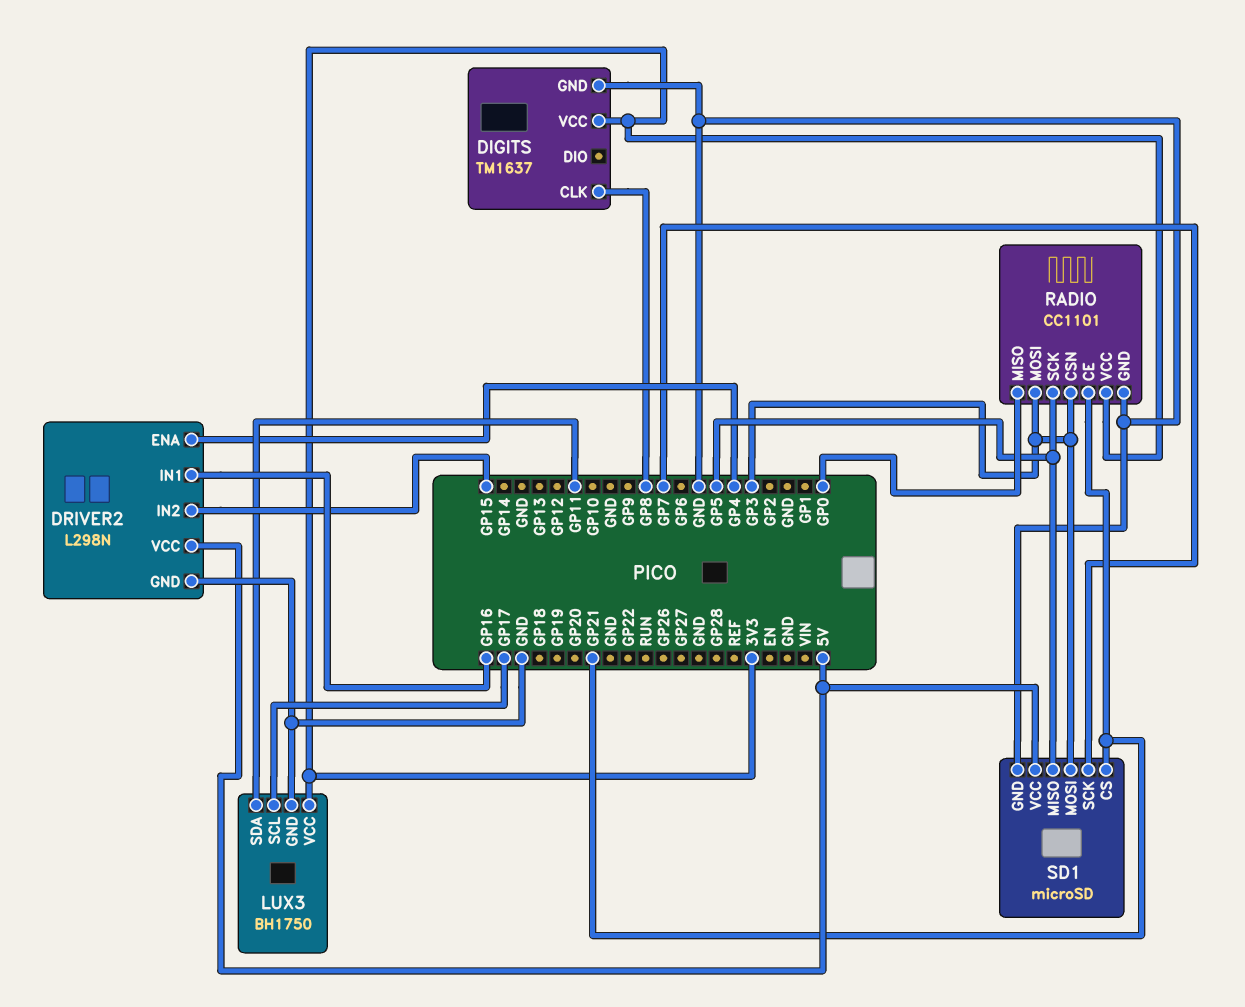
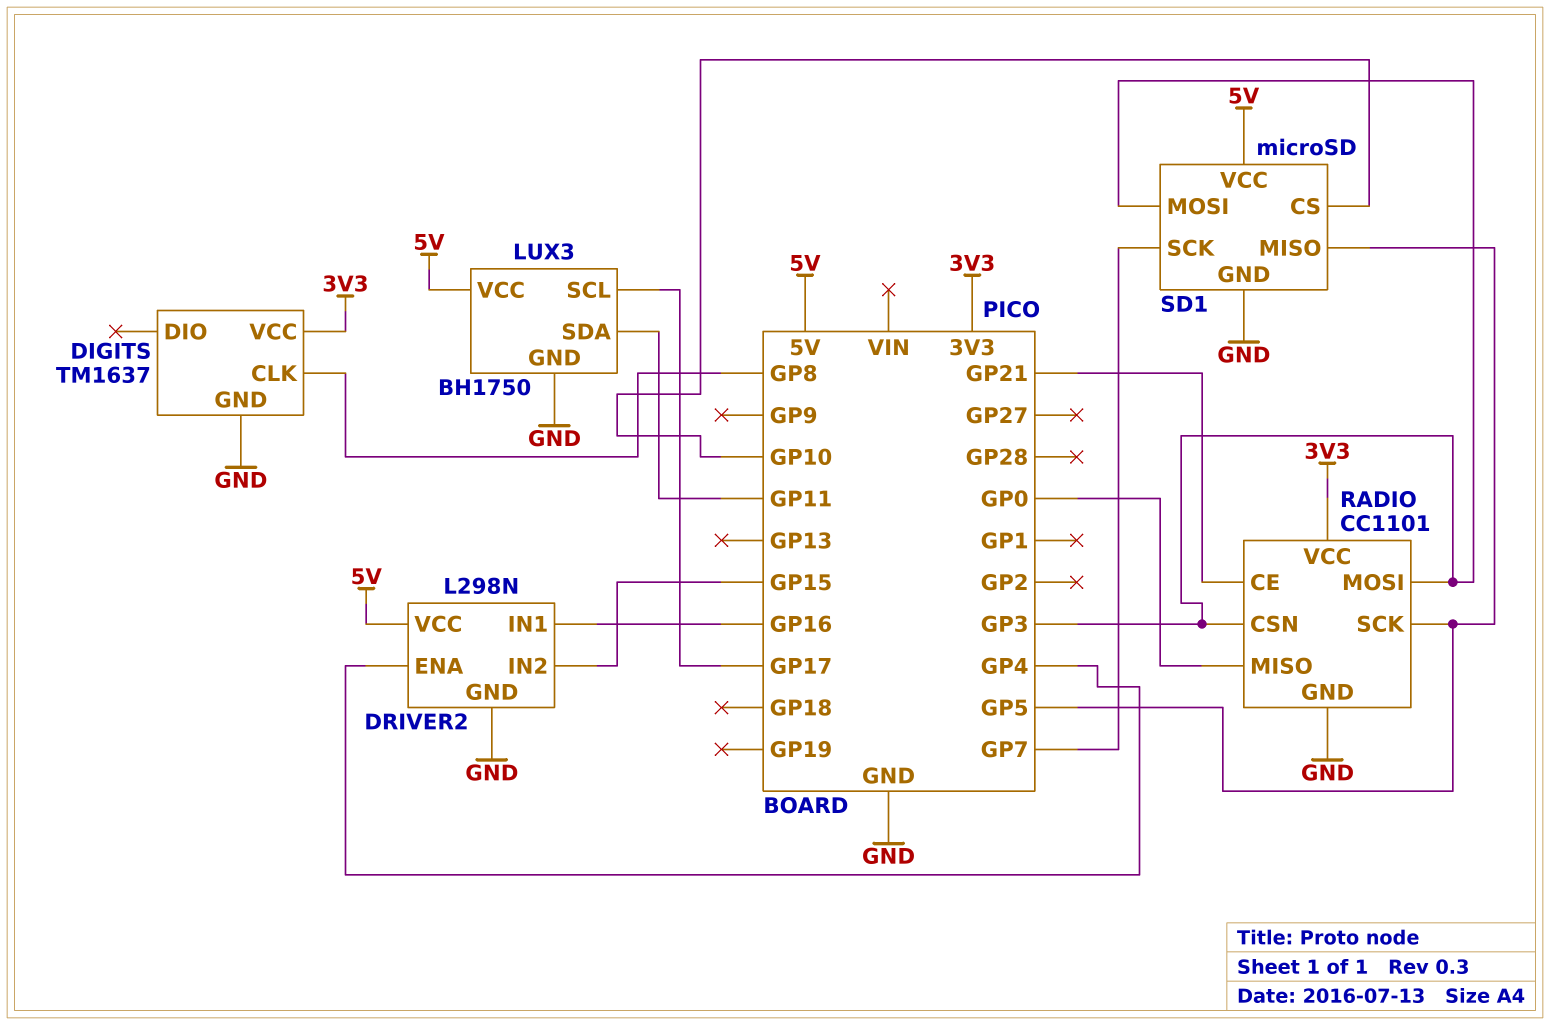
LUX3 pin VCC: 3V3 -> 5V
SD1 pin CS: GP21 -> GP10

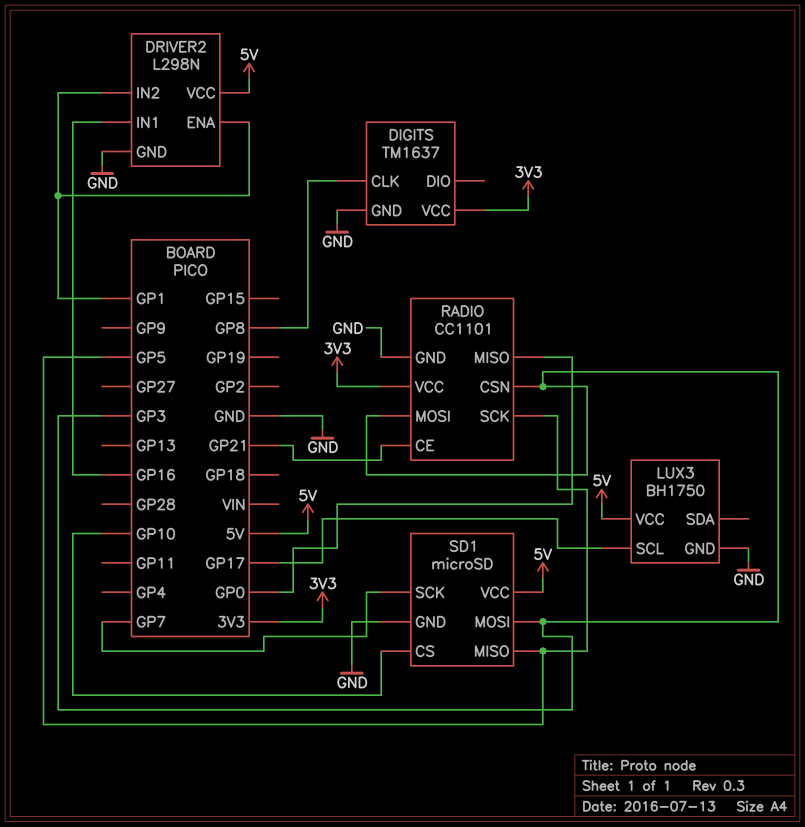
DRIVER2 pin ENA: GP4 -> GP1
DRIVER2 pin IN2: GP15 -> GP1
LUX3 pin SDA: GP11 -> none

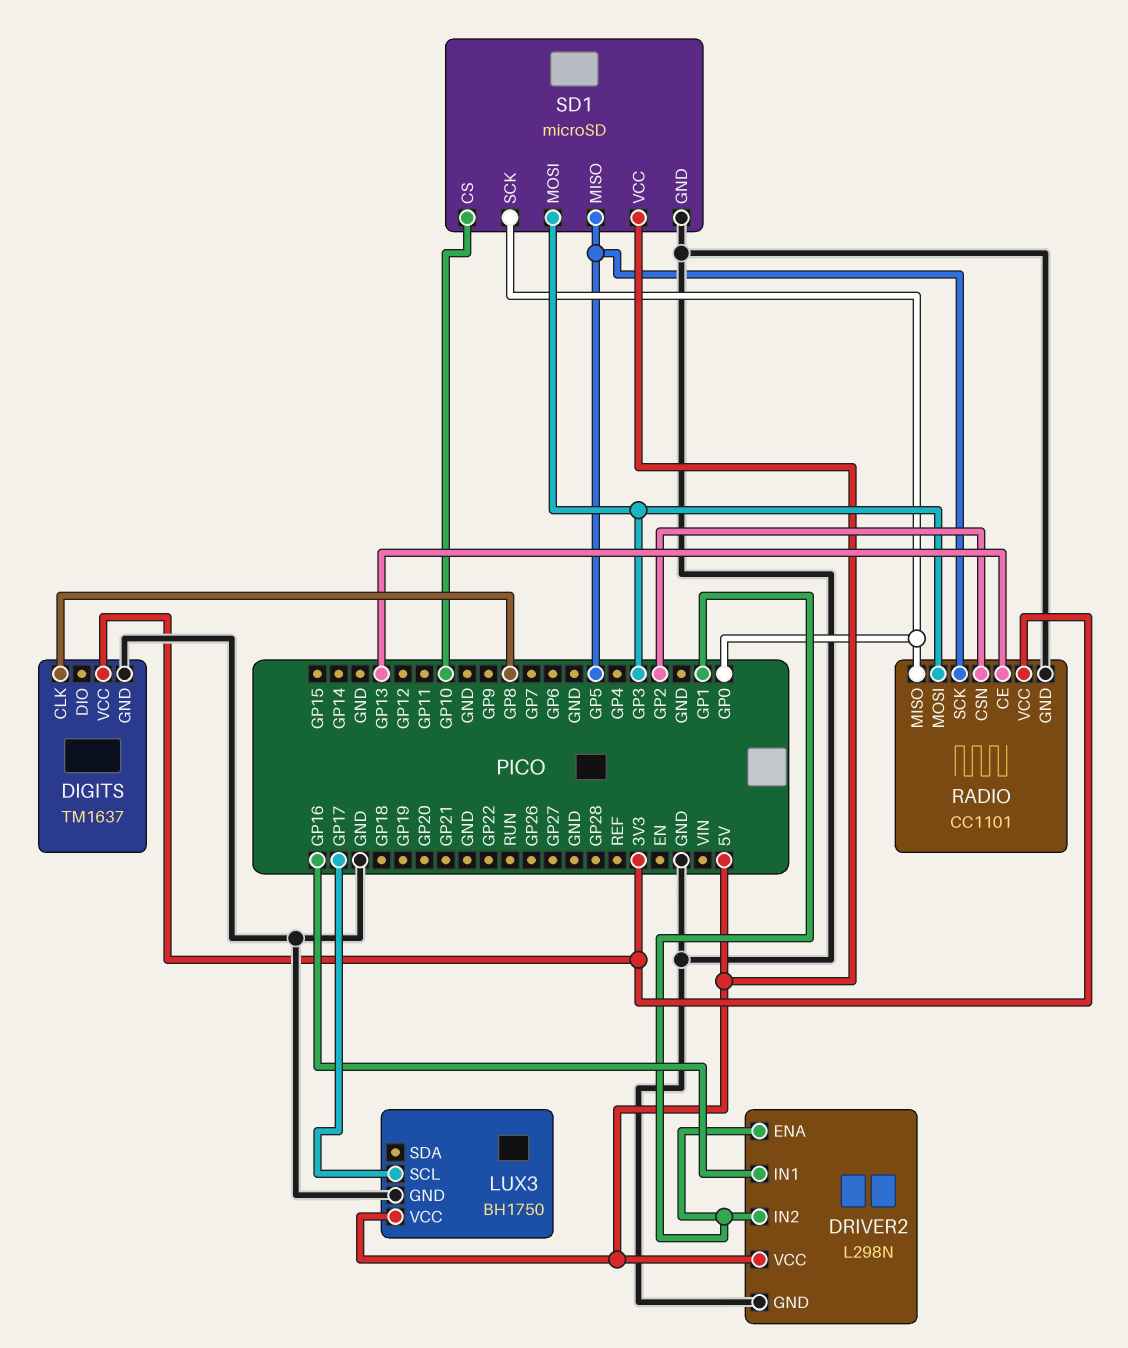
RADIO pin CE: GP21 -> GP13
RADIO pin CSN: GP3 -> GP2
SD1 pin SCK: GP7 -> GP0

